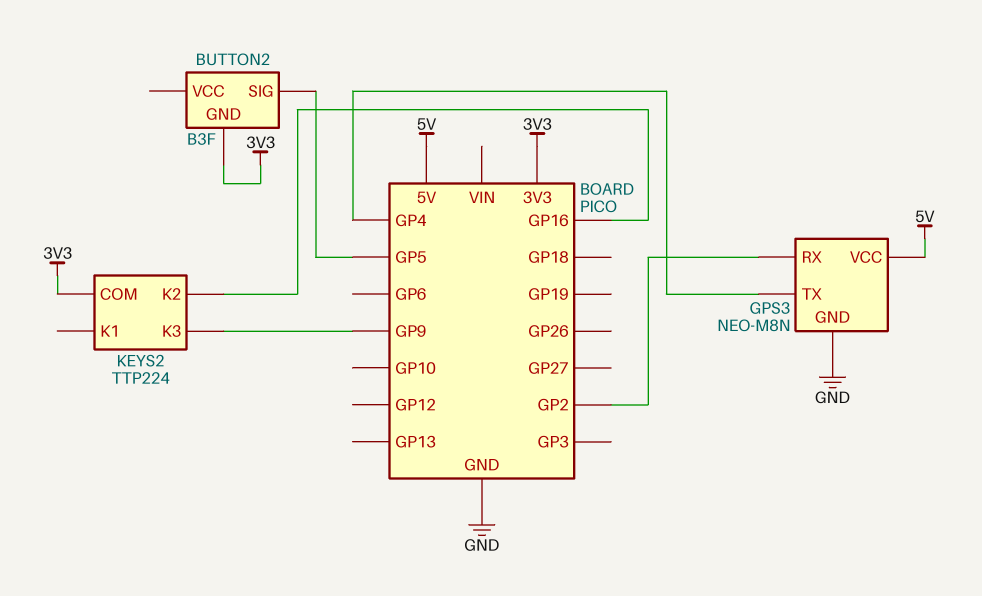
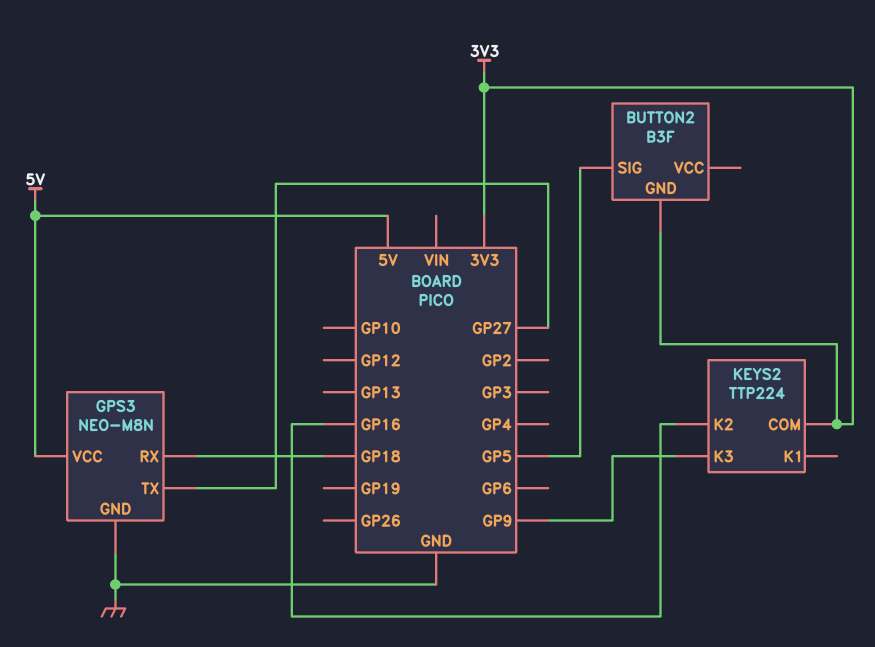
GPS3 pin RX: GP2 -> GP18
GPS3 pin TX: GP4 -> GP27

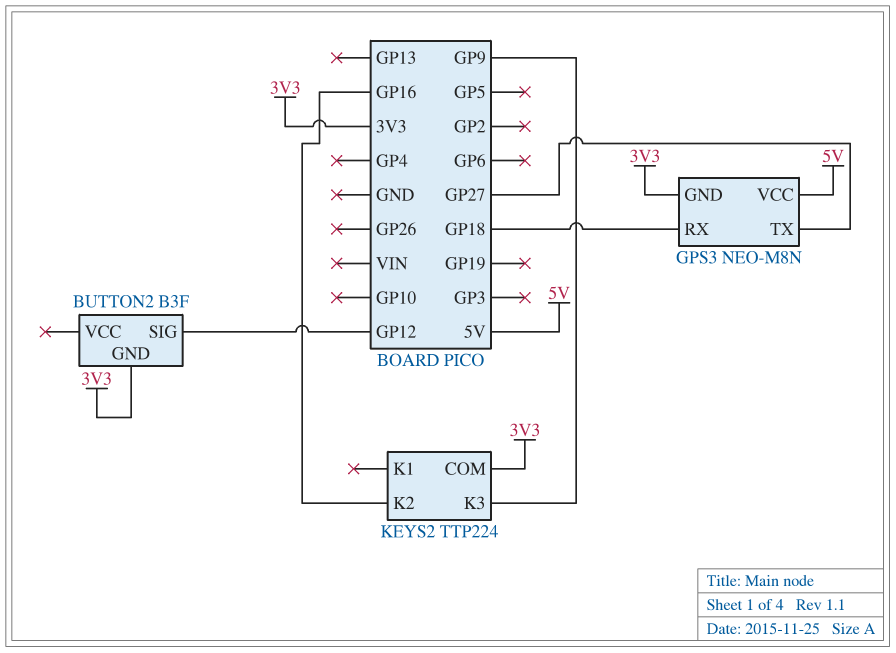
BUTTON2 pin SIG: GP5 -> GP12
GPS3 pin GND: GND -> 3V3

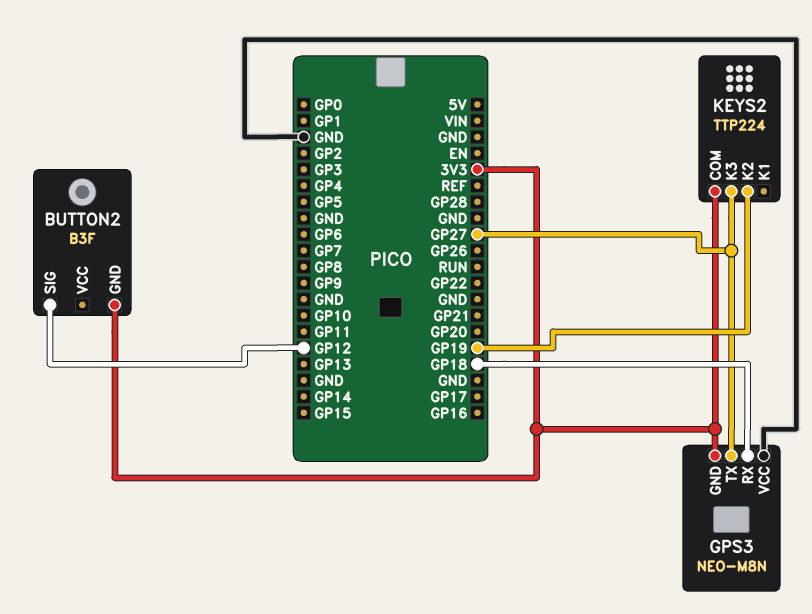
GPS3 pin VCC: 5V -> GND
KEYS2 pin K2: GP16 -> GP19
KEYS2 pin K3: GP9 -> GP27

